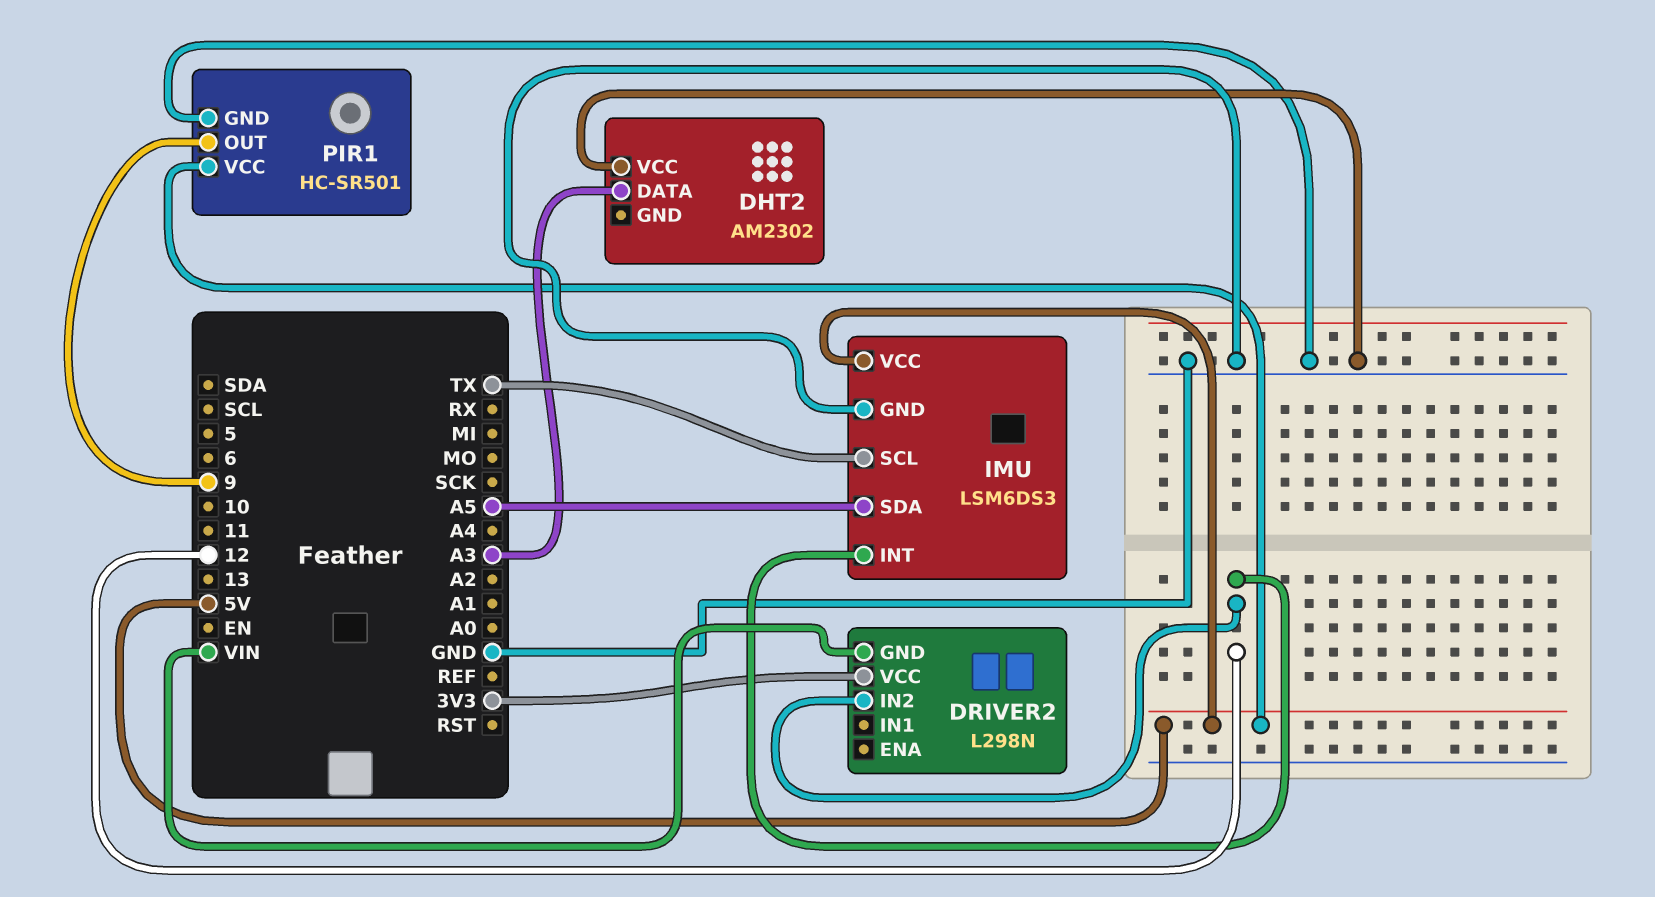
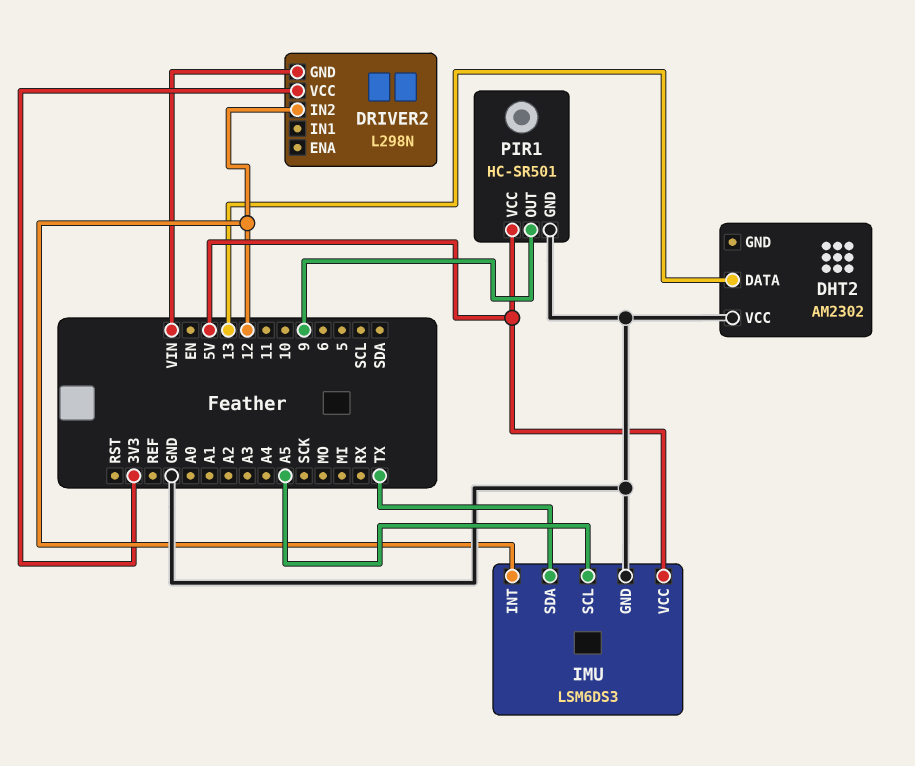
DHT2 pin DATA: A3 -> 13
IMU pin SCL: TX -> A5
IMU pin SDA: A5 -> TX

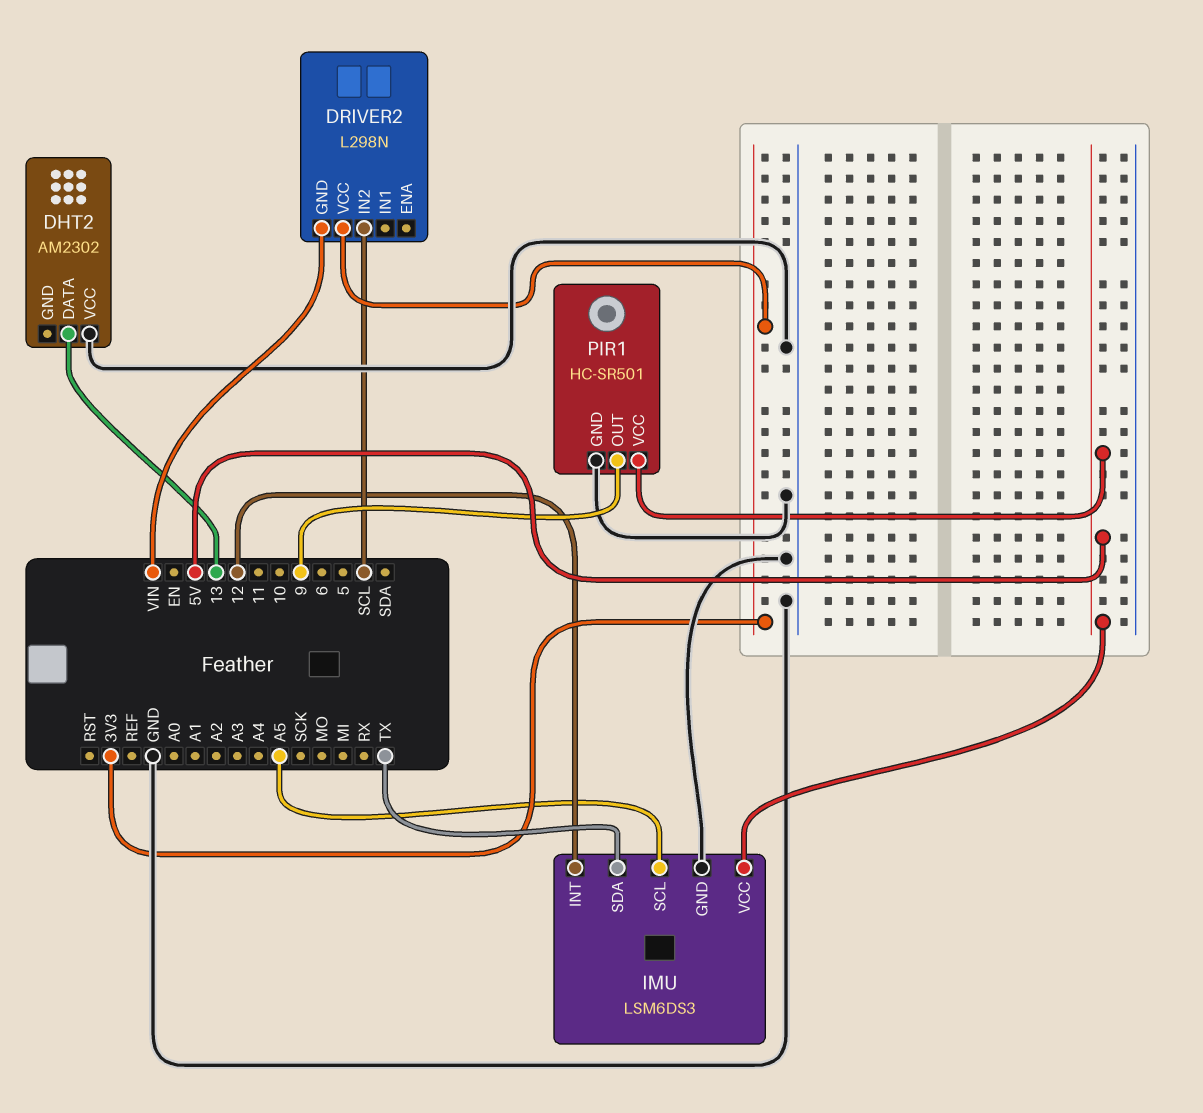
DRIVER2 pin IN2: 12 -> SCL

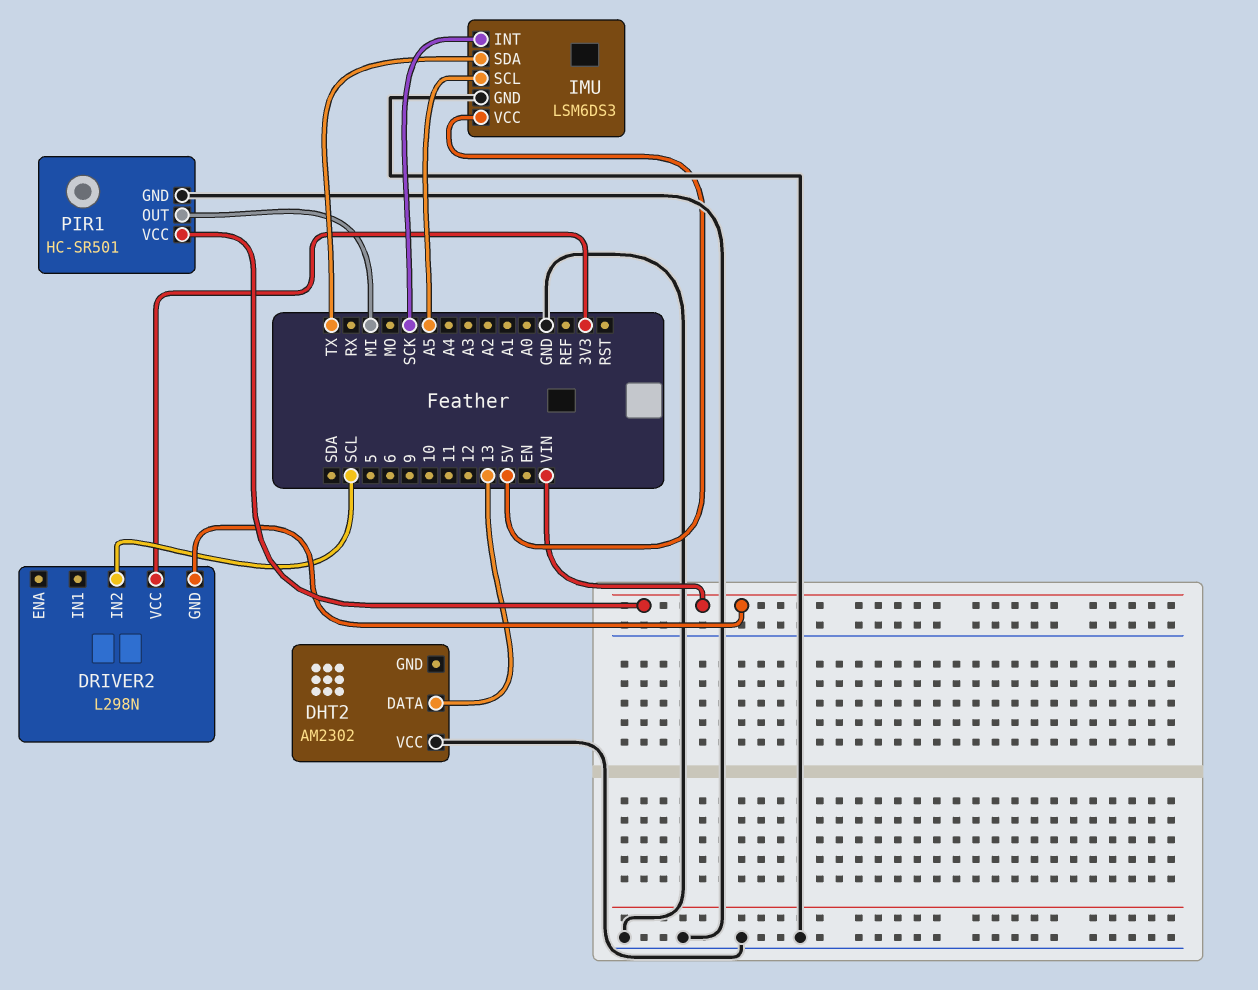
IMU pin INT: 12 -> SCK
PIR1 pin OUT: 9 -> MI
PIR1 pin VCC: 5V -> VIN

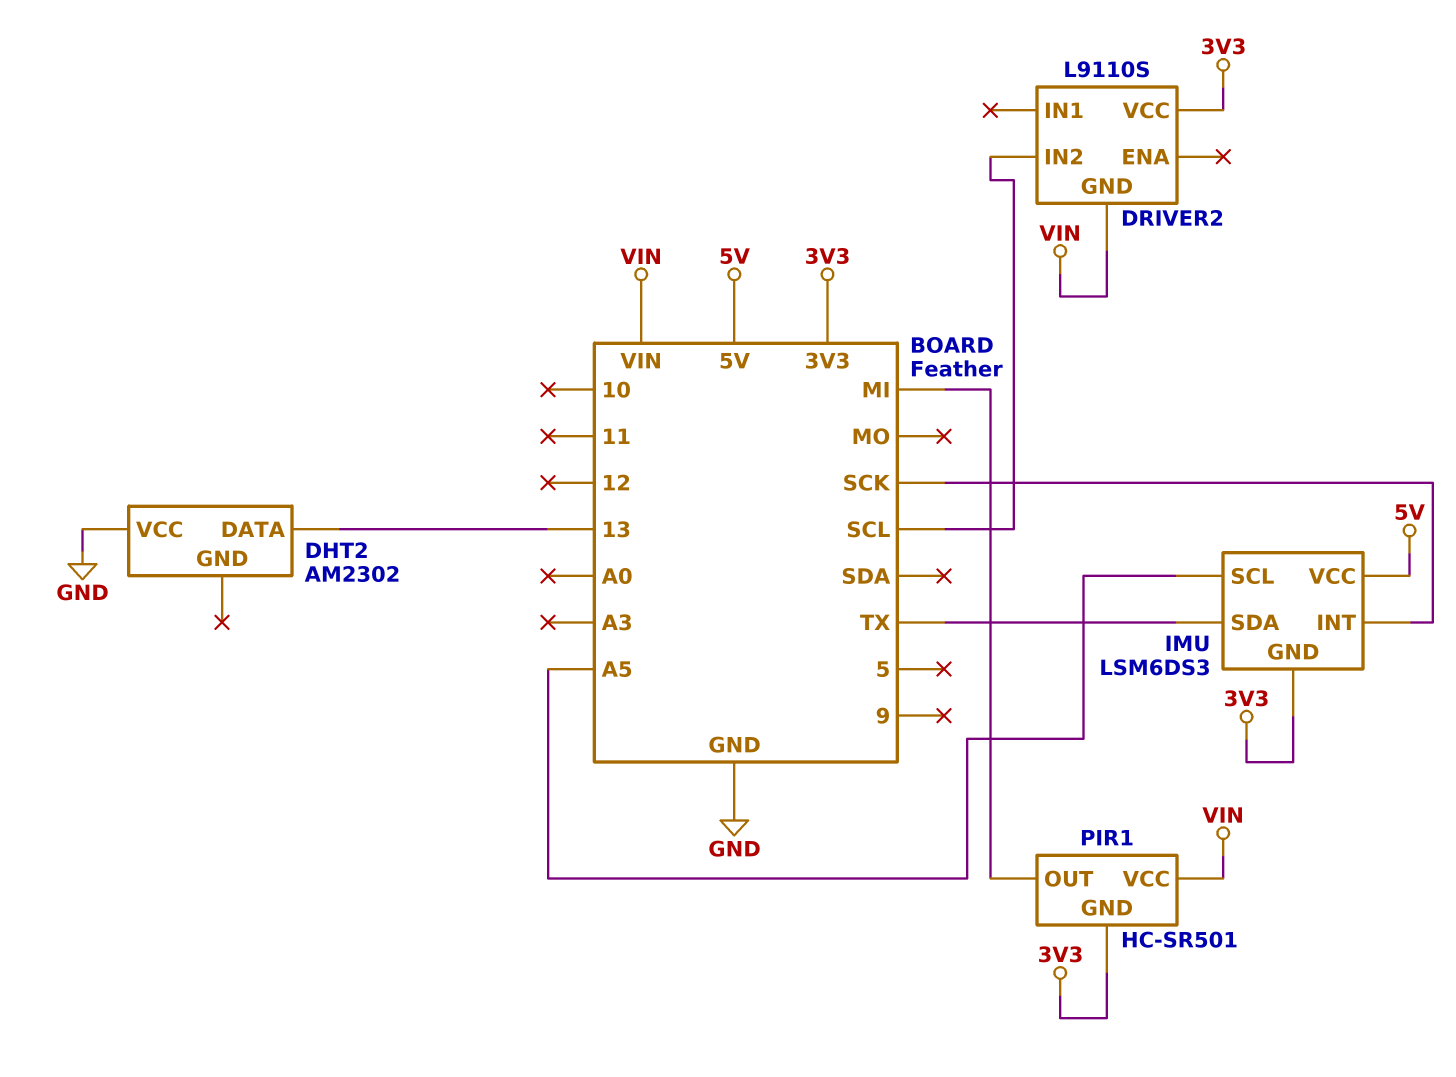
DRIVER2: L298N -> L9110S
IMU pin GND: GND -> 3V3
PIR1 pin GND: GND -> 3V3

